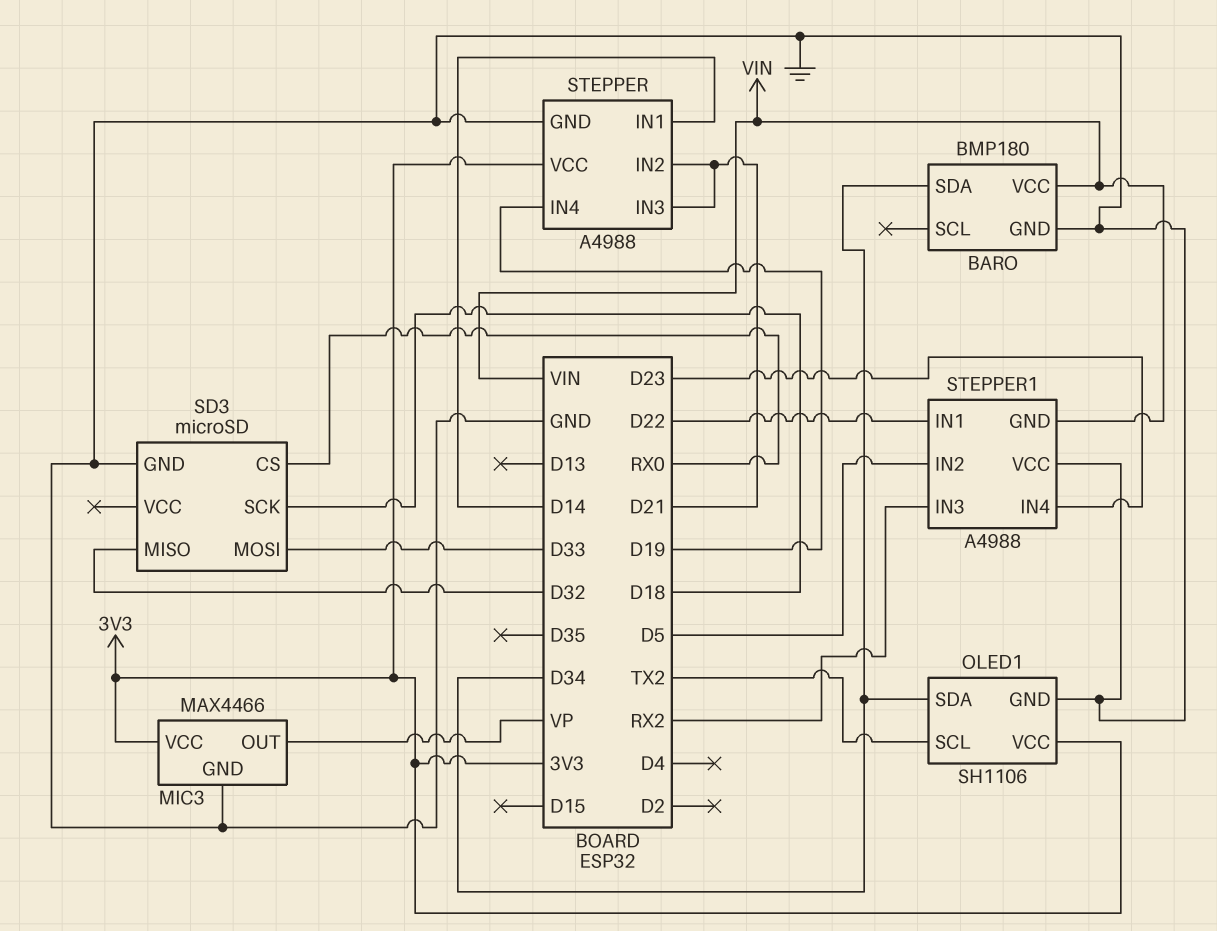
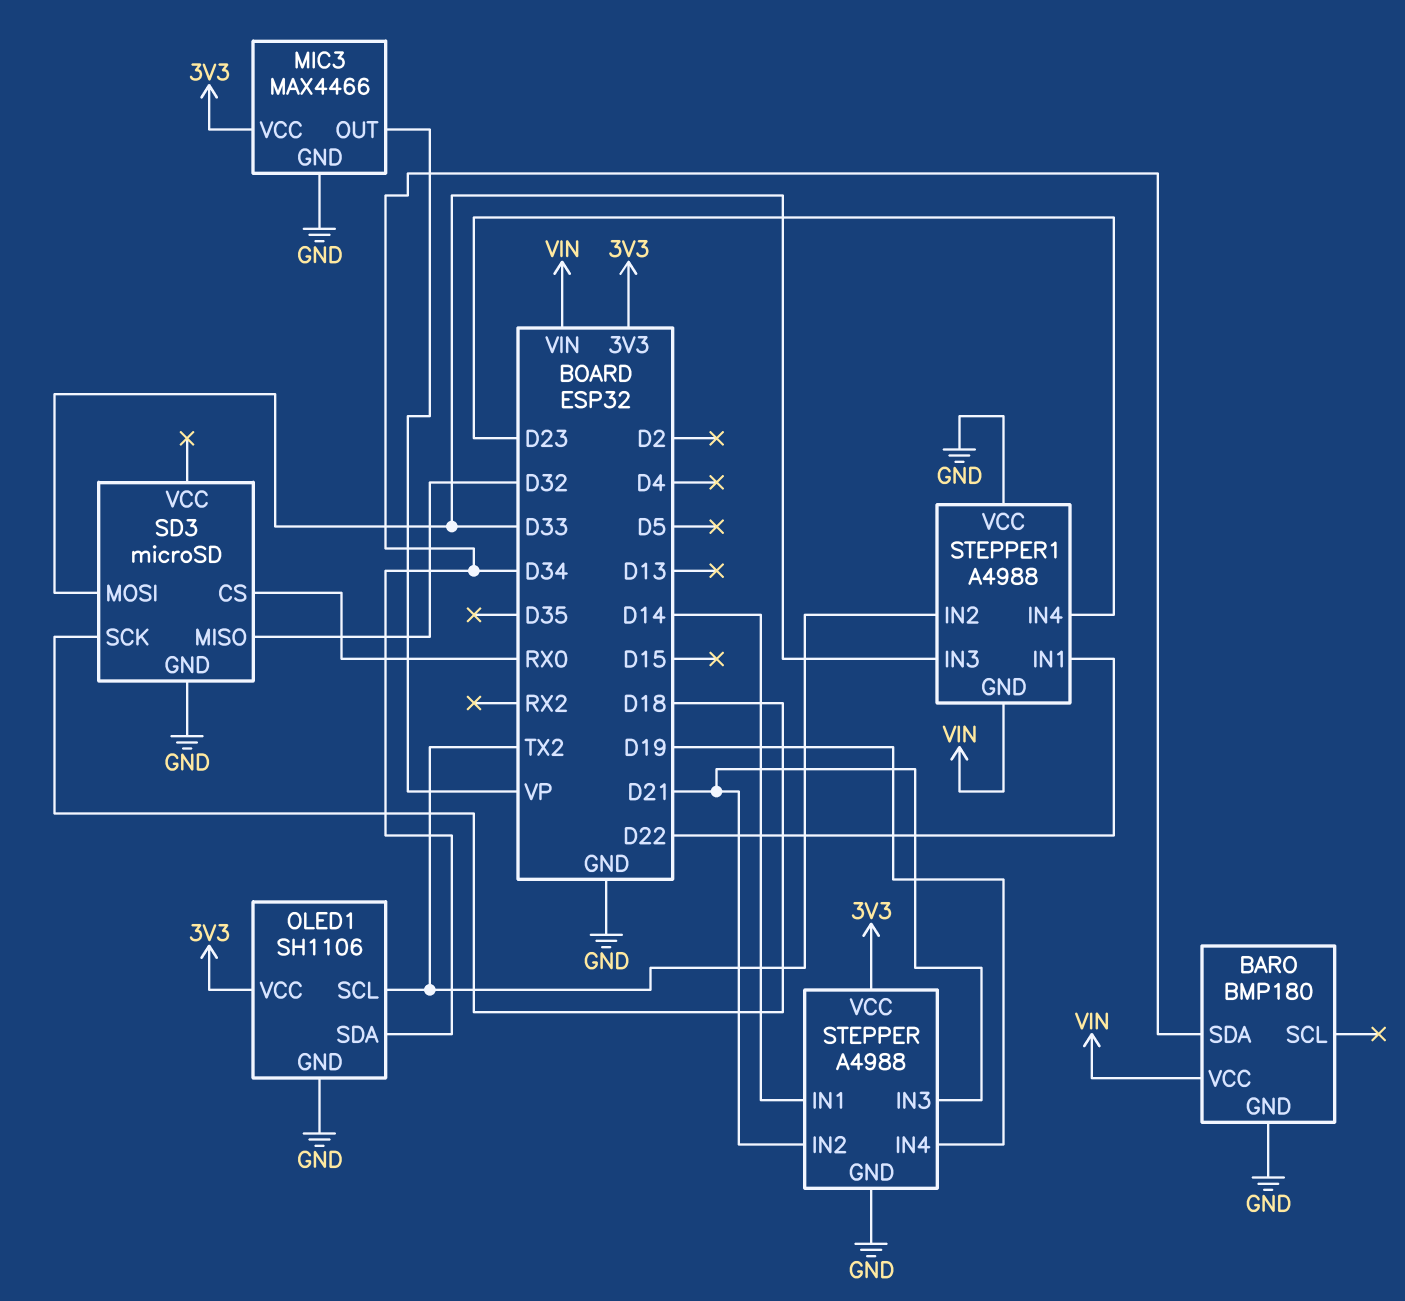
STEPPER1 pin IN2: D5 -> TX2
STEPPER1 pin IN3: RX2 -> D33

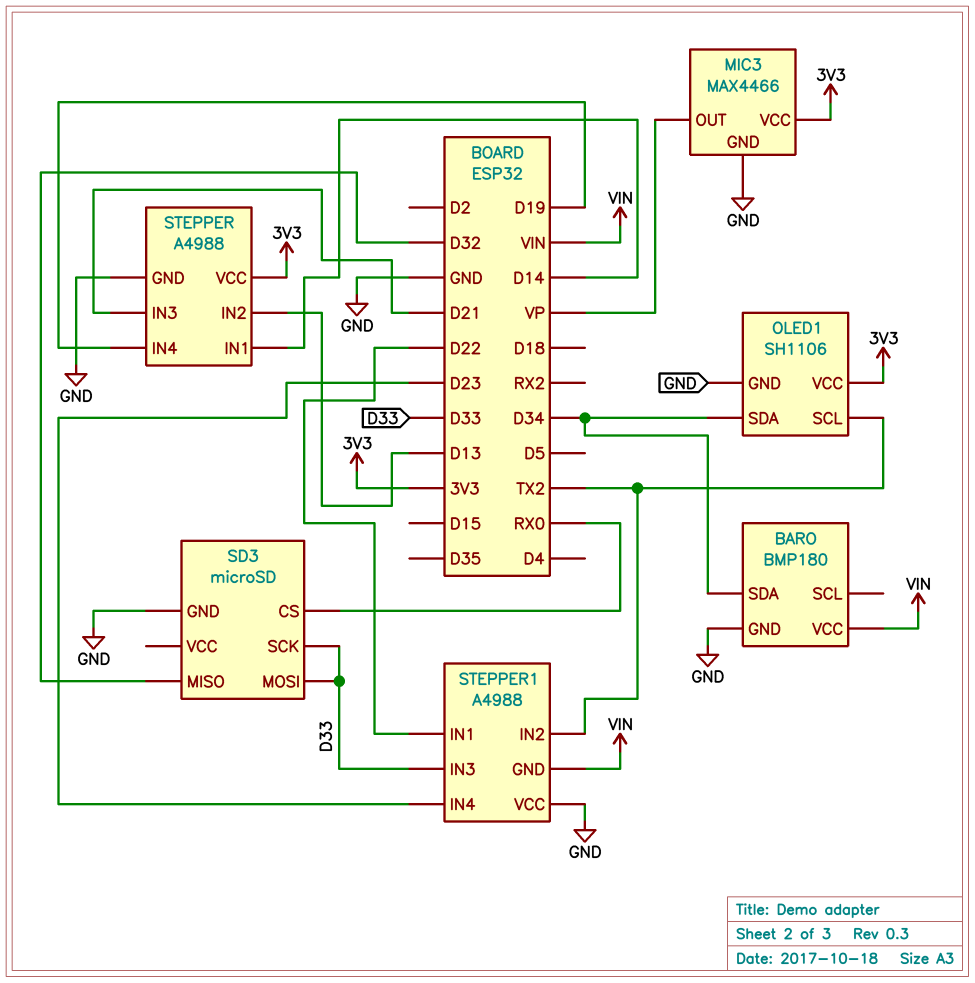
SD3 pin SCK: D18 -> D33
STEPPER pin IN2: D21 -> D13

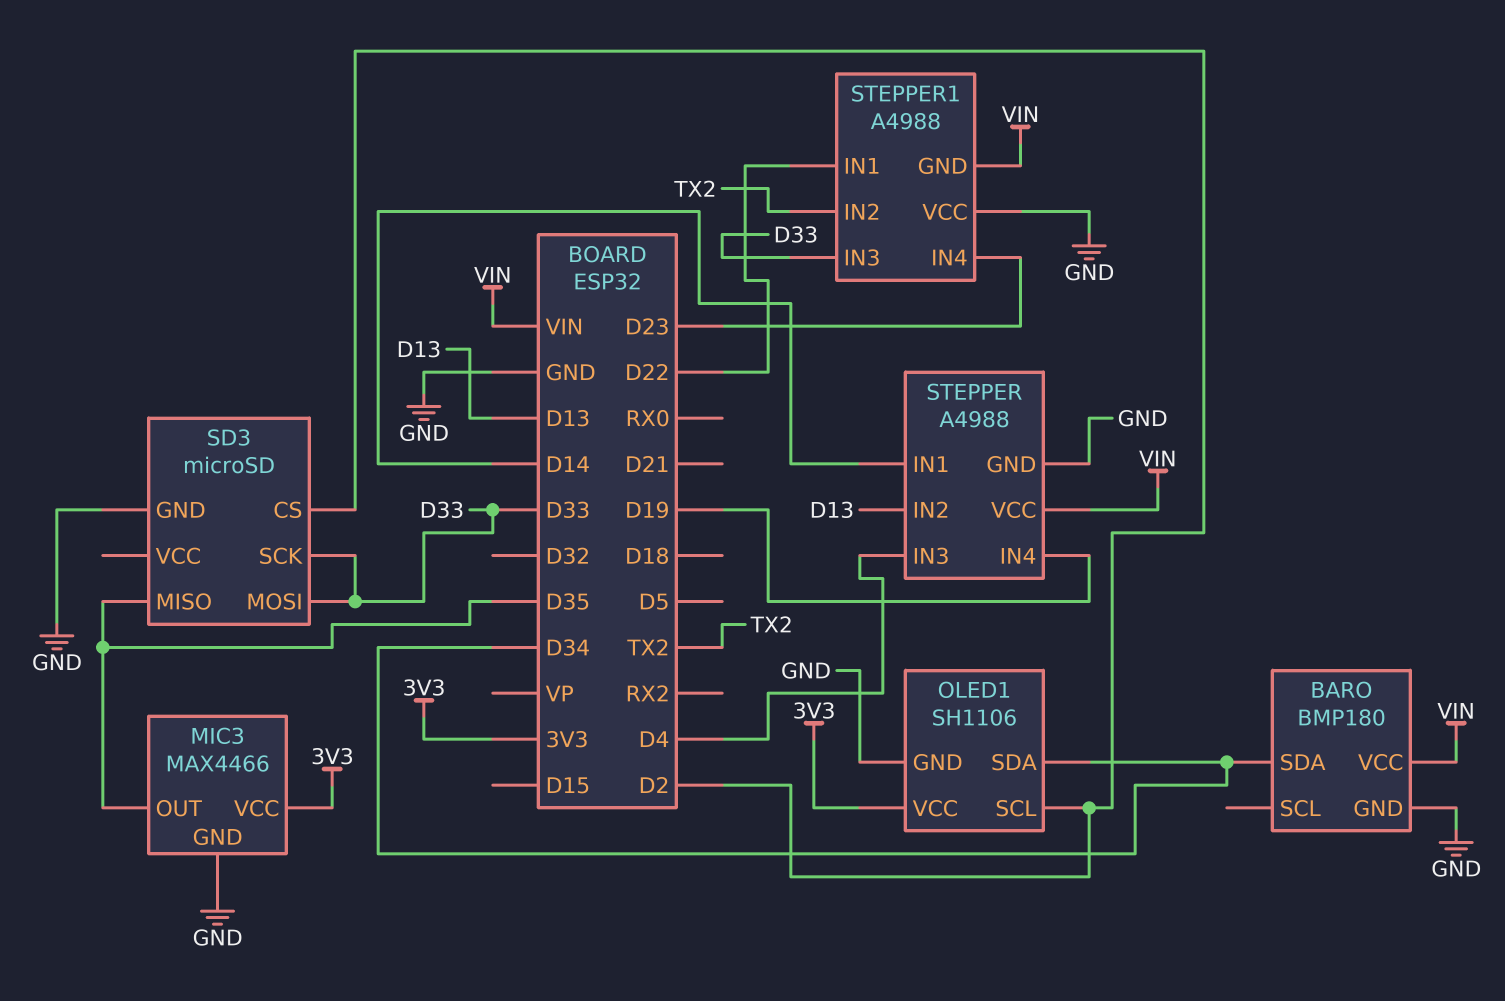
MIC3 pin OUT: VP -> D35
OLED1 pin SCL: TX2 -> D2
SD3 pin CS: RX0 -> D2
SD3 pin MISO: D32 -> D35
STEPPER pin IN3: D21 -> D4
STEPPER pin VCC: 3V3 -> VIN

